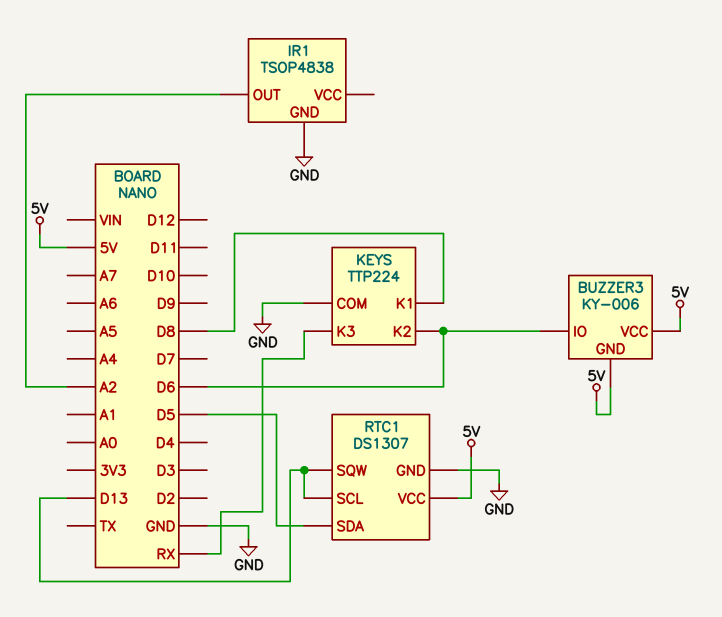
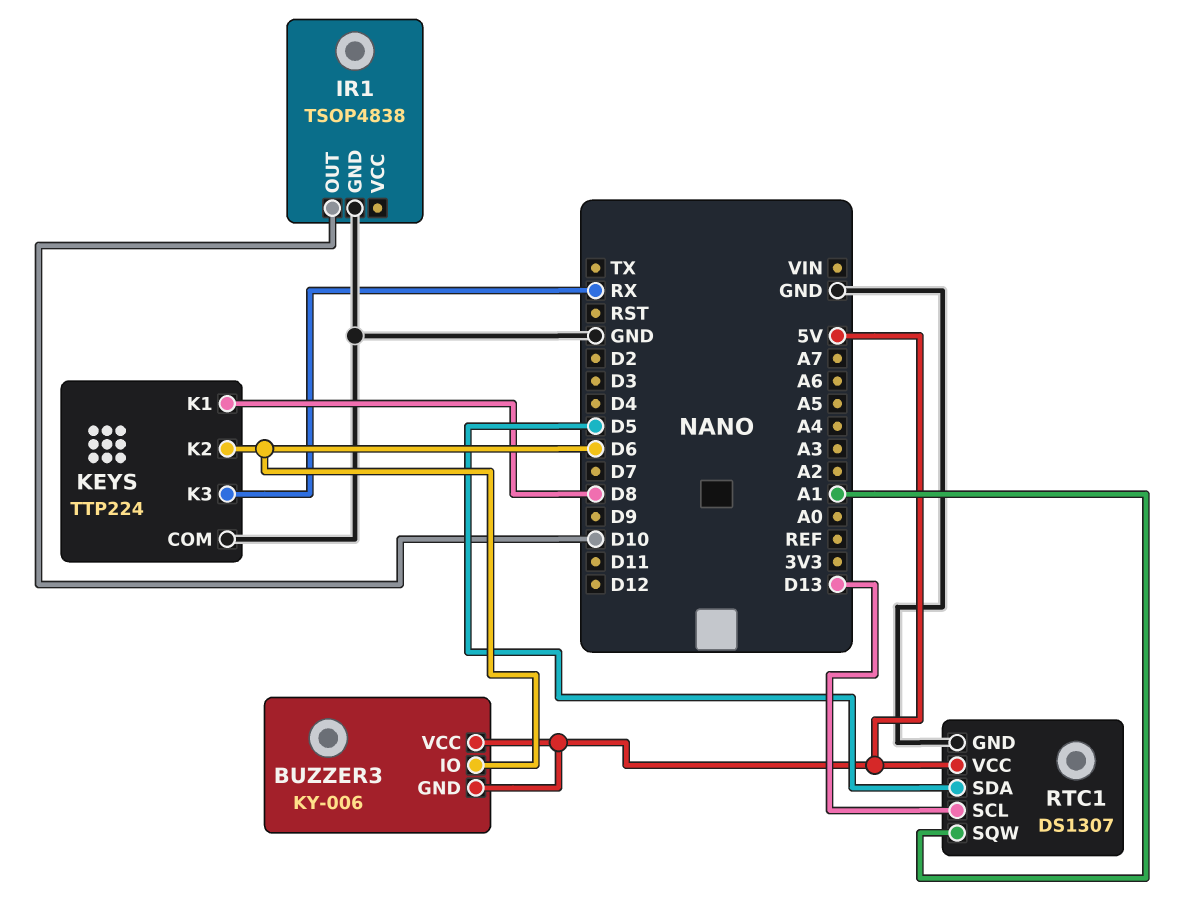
IR1 pin OUT: A2 -> D10
RTC1 pin SQW: D13 -> A1

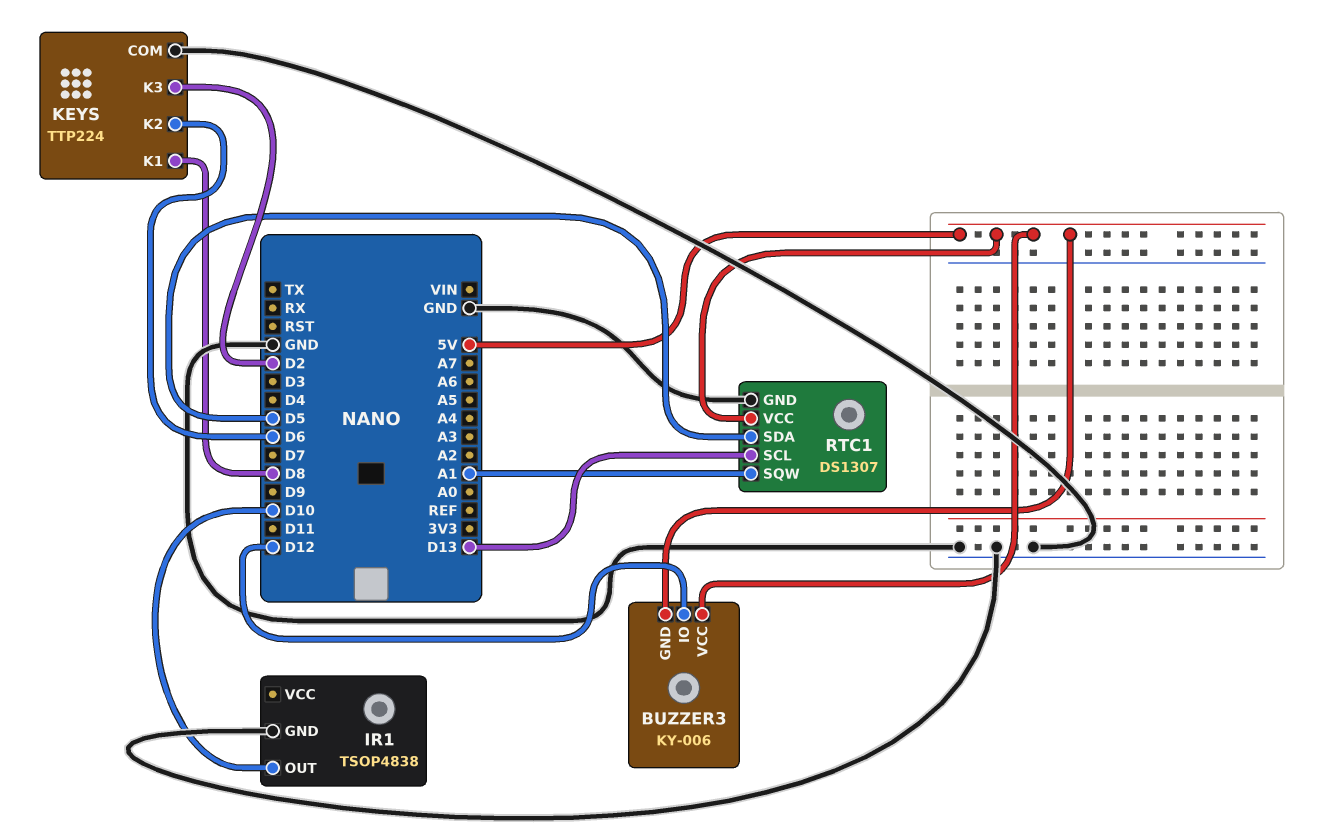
BUZZER3 pin IO: D6 -> D12
KEYS pin K3: RX -> D2

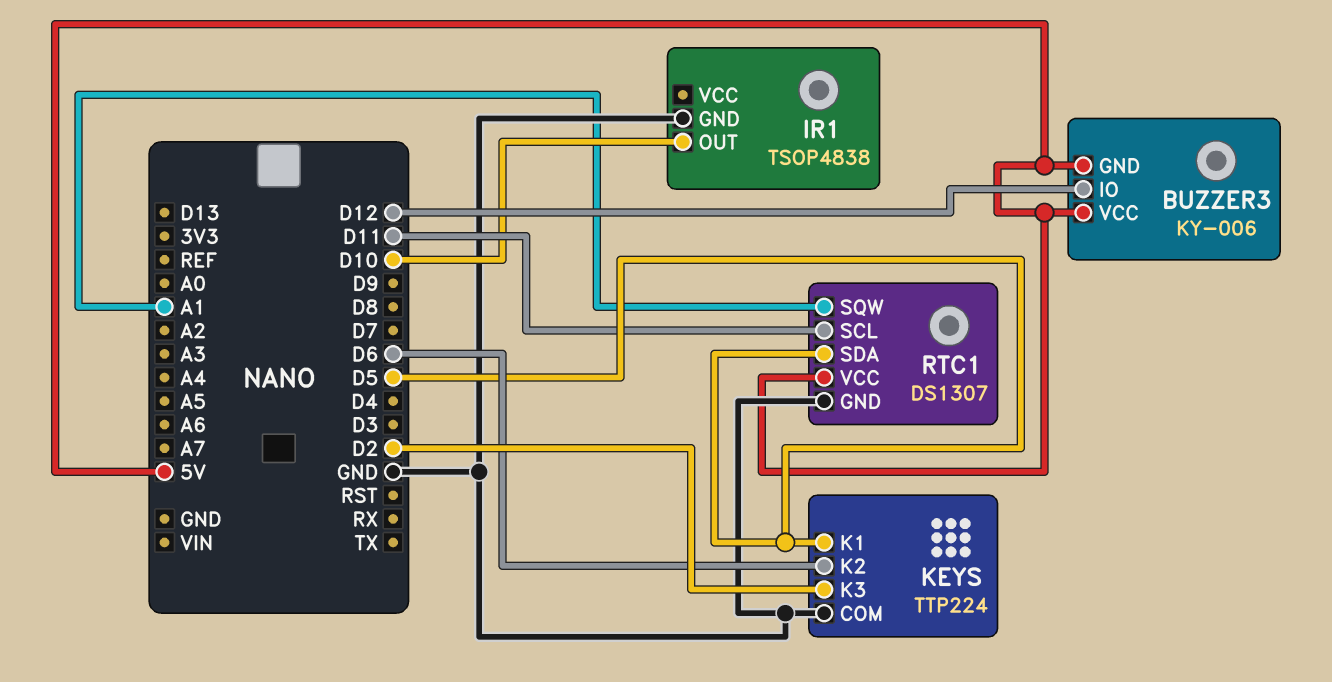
KEYS pin K1: D8 -> D5
RTC1 pin SCL: D13 -> D11

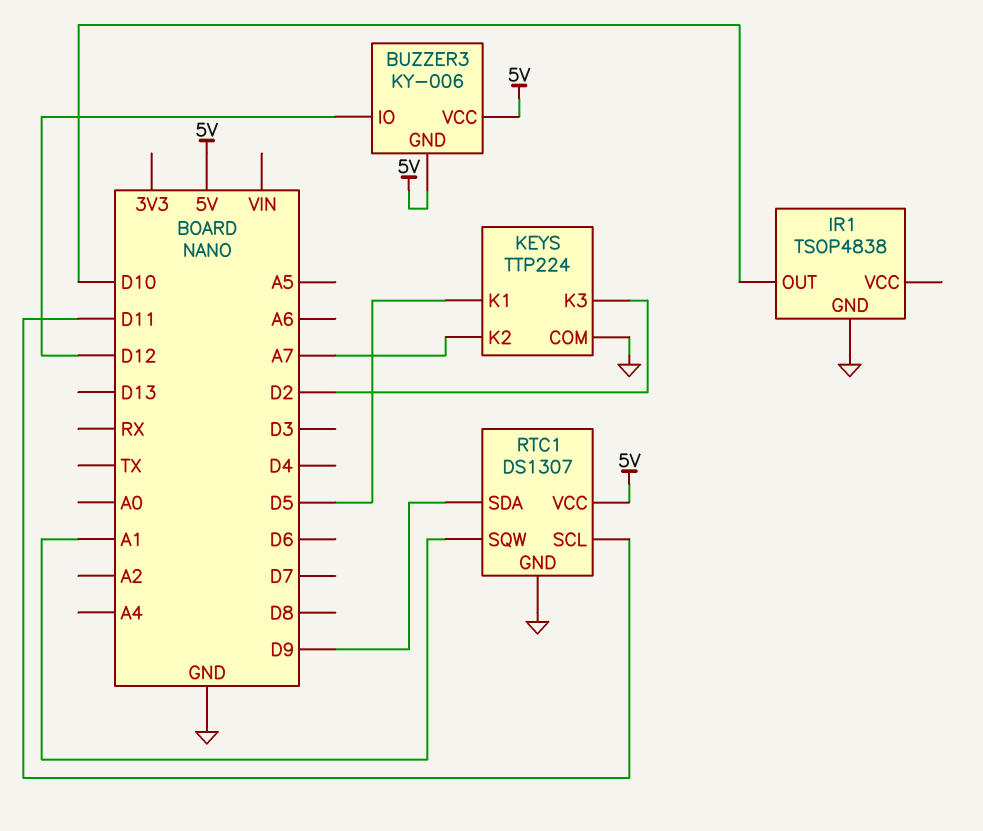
KEYS pin K2: D6 -> A7
RTC1 pin SDA: D5 -> D9

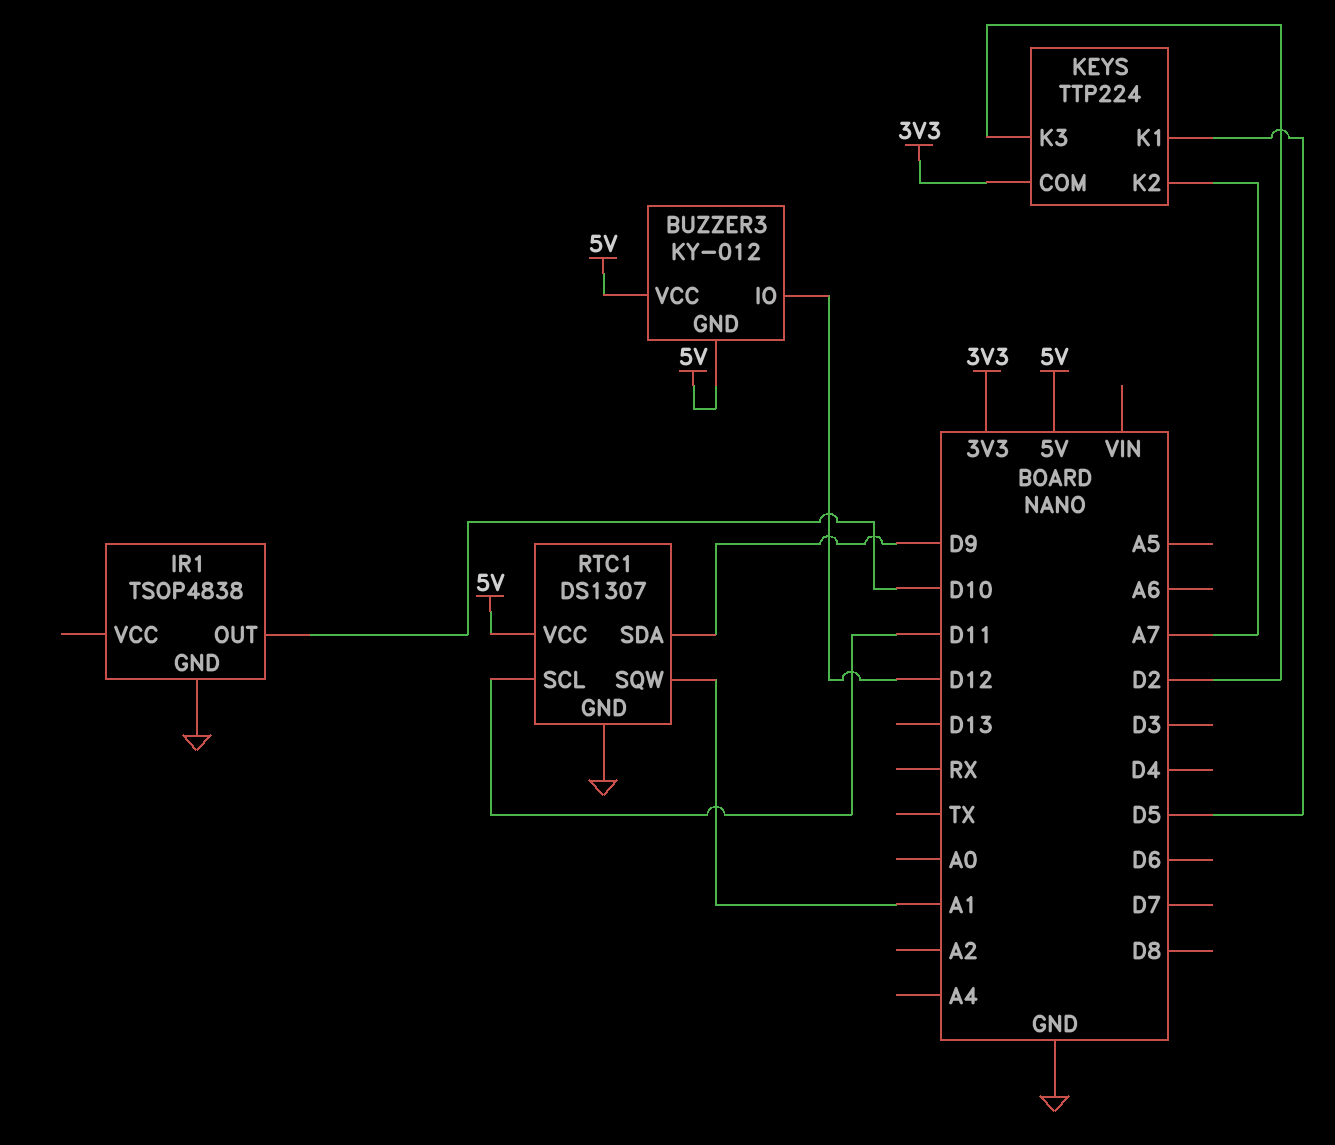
BUZZER3: KY-006 -> KY-012
KEYS pin COM: GND -> 3V3

